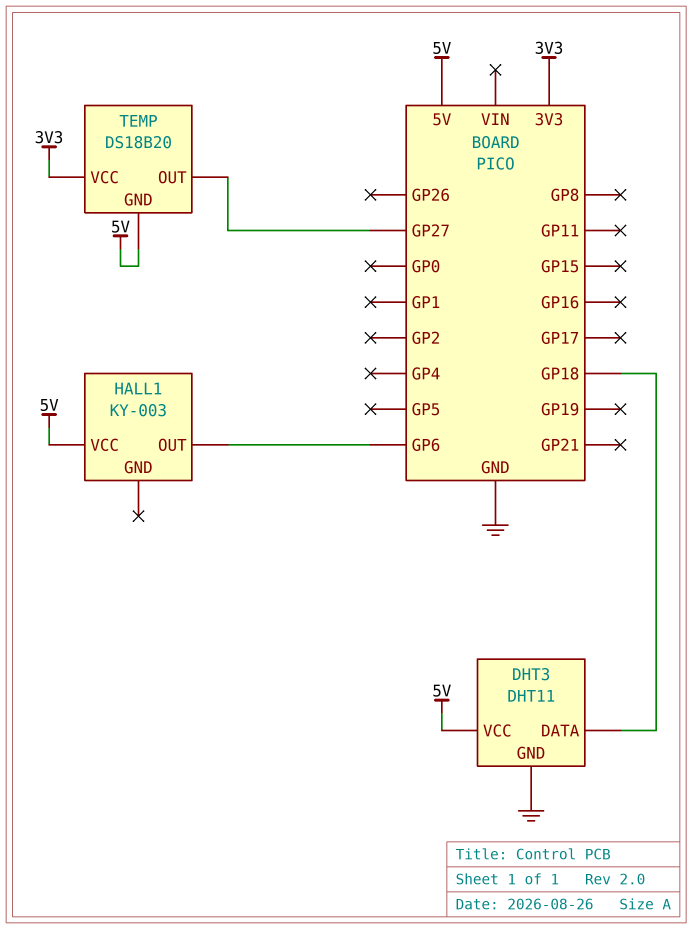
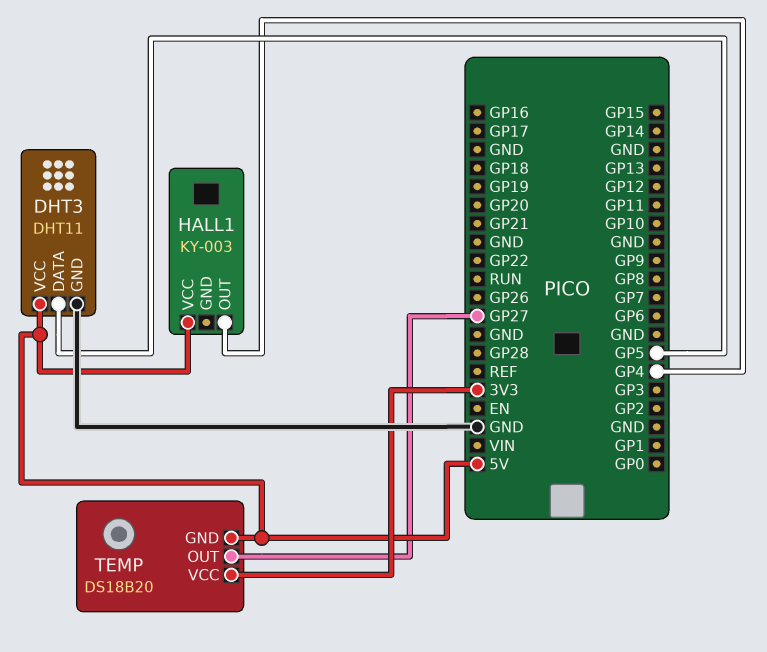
DHT3 pin DATA: GP18 -> GP5
HALL1 pin OUT: GP6 -> GP4

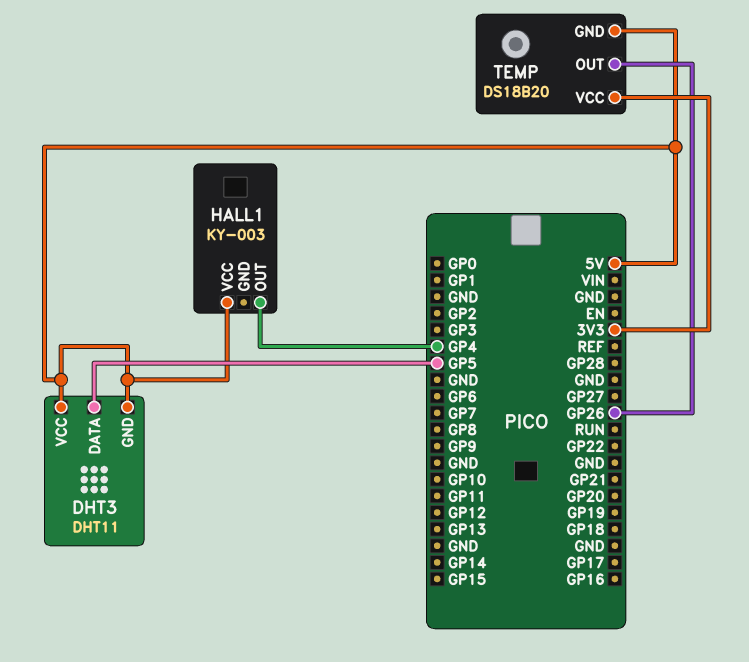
DHT3 pin GND: GND -> 5V
TEMP pin OUT: GP27 -> GP26

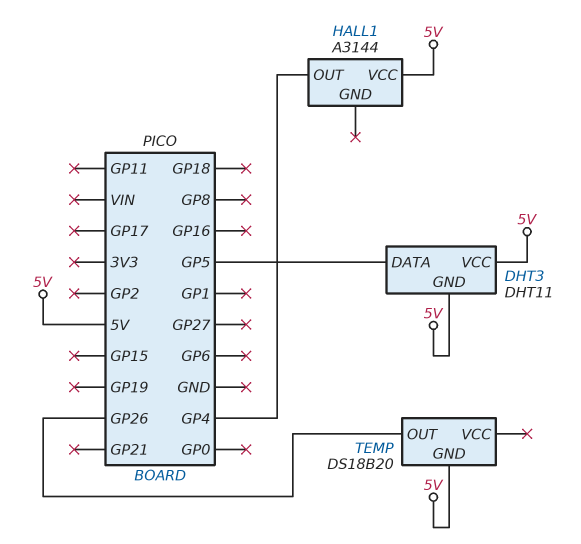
HALL1: KY-003 -> A3144
TEMP pin VCC: 3V3 -> none

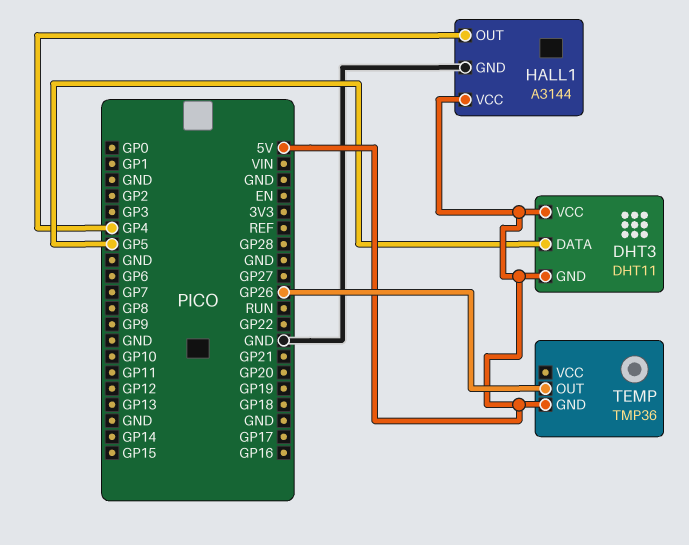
HALL1 pin GND: none -> GND
TEMP: DS18B20 -> TMP36

